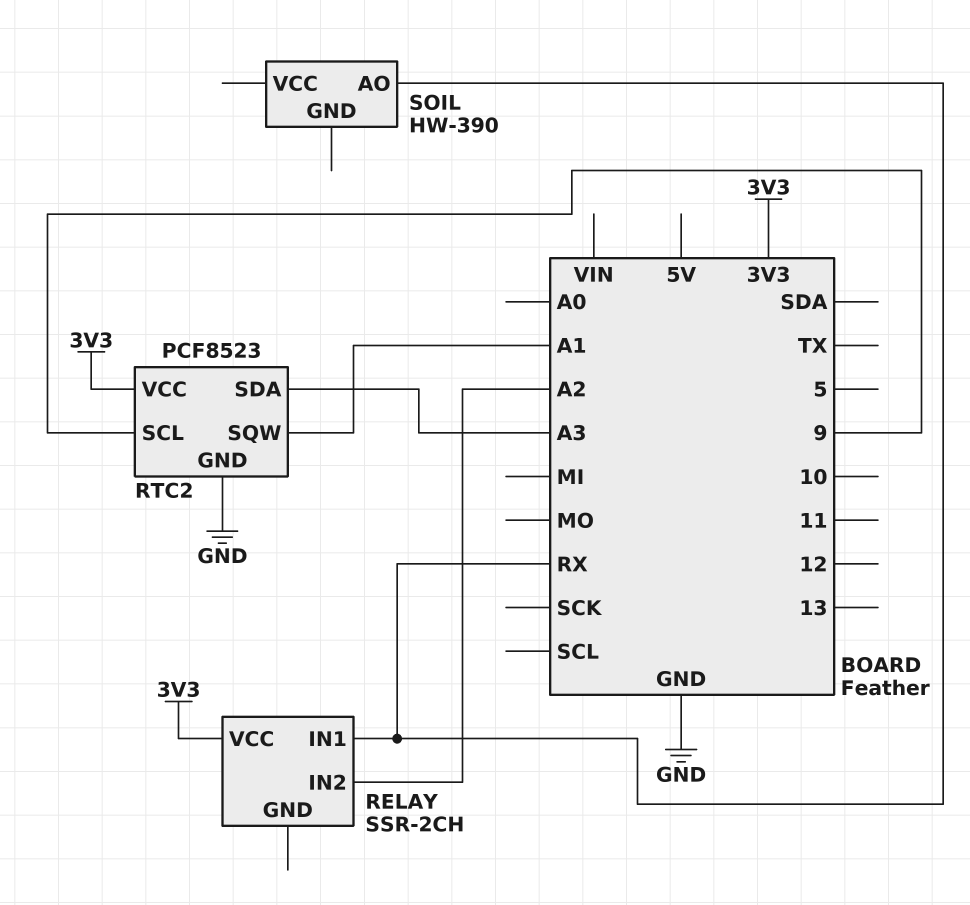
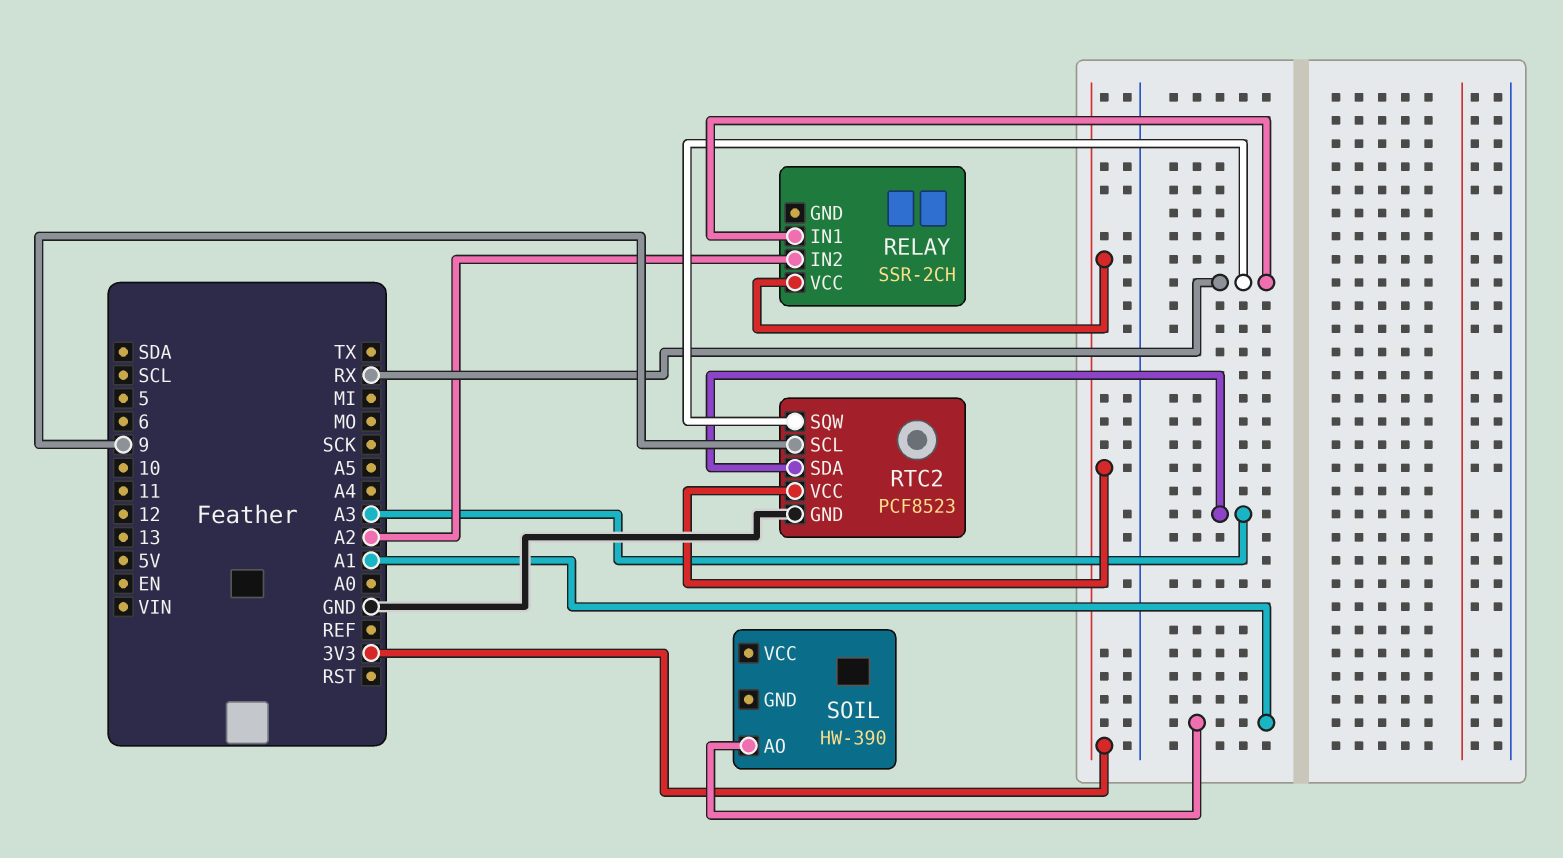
RTC2 pin SQW: A1 -> RX
SOIL pin AO: RX -> A1

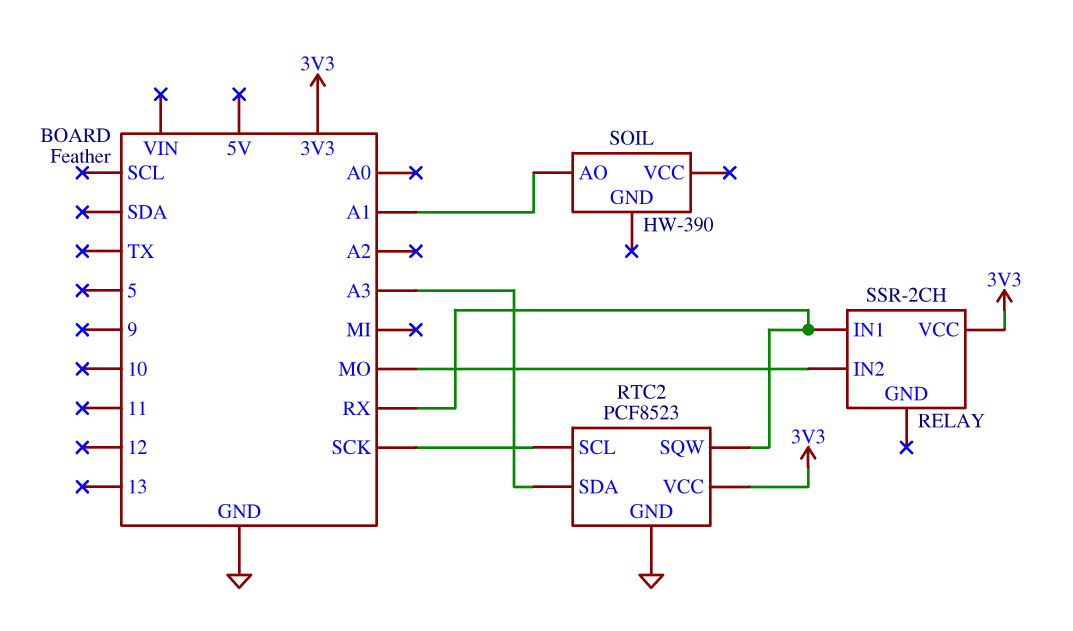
RELAY pin IN2: A2 -> MO
RTC2 pin SCL: 9 -> SCK

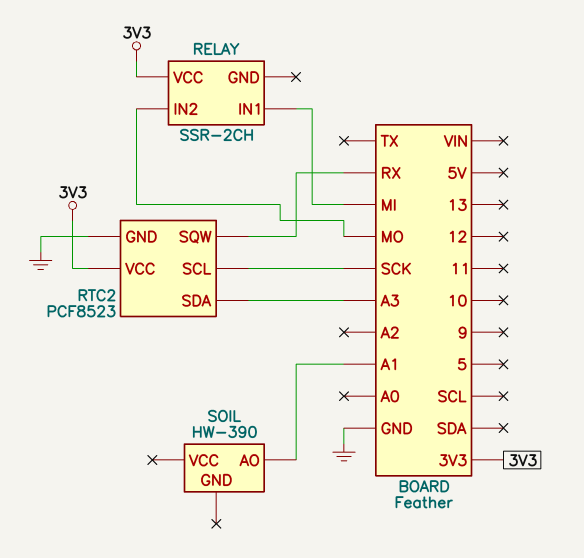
RELAY pin IN1: RX -> MI

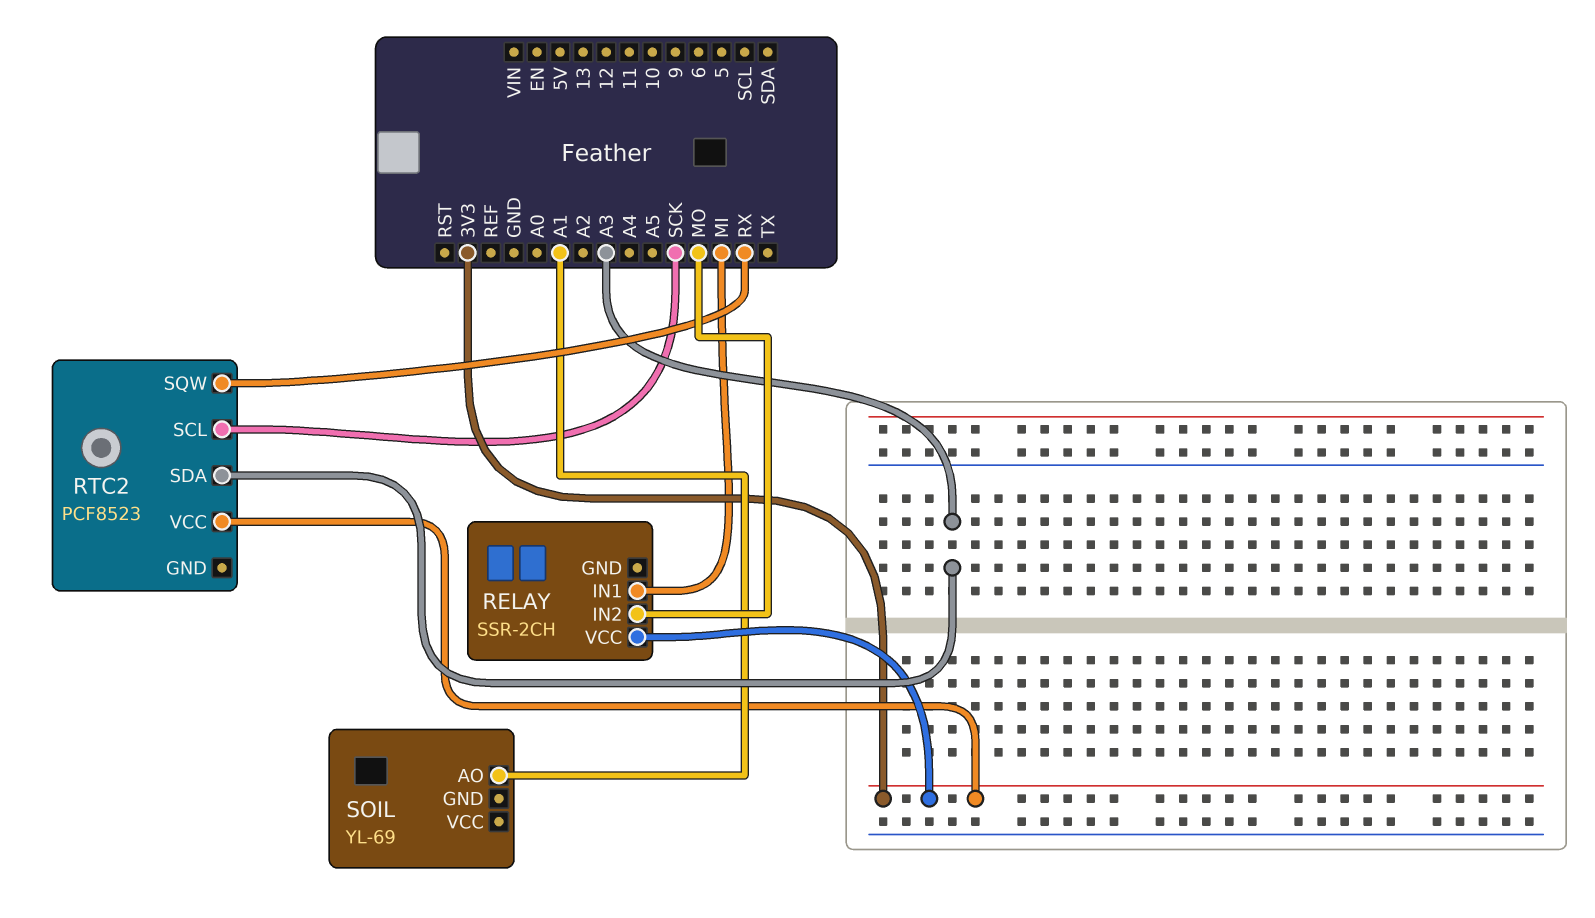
RTC2 pin GND: GND -> none
SOIL: HW-390 -> YL-69

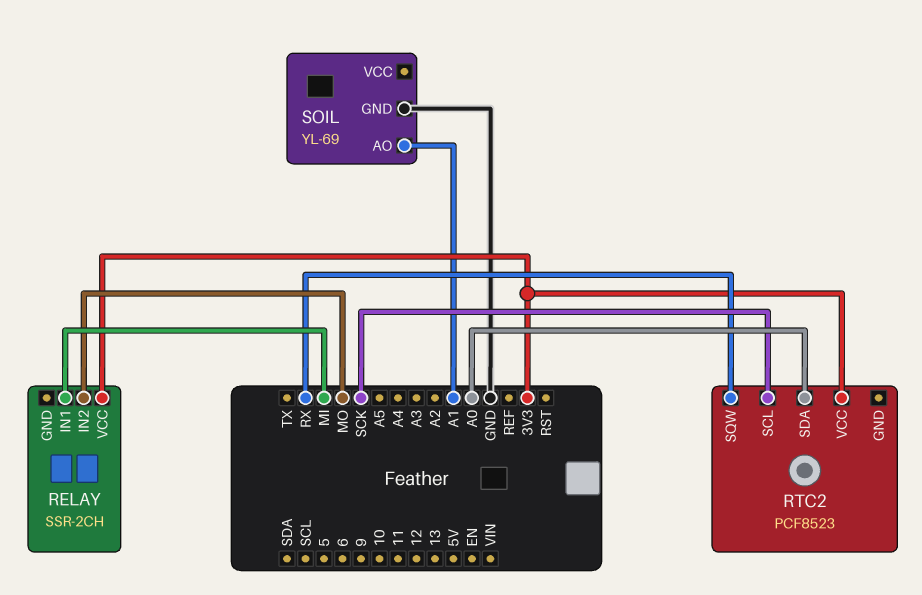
RTC2 pin SDA: A3 -> A0
SOIL pin GND: none -> GND

